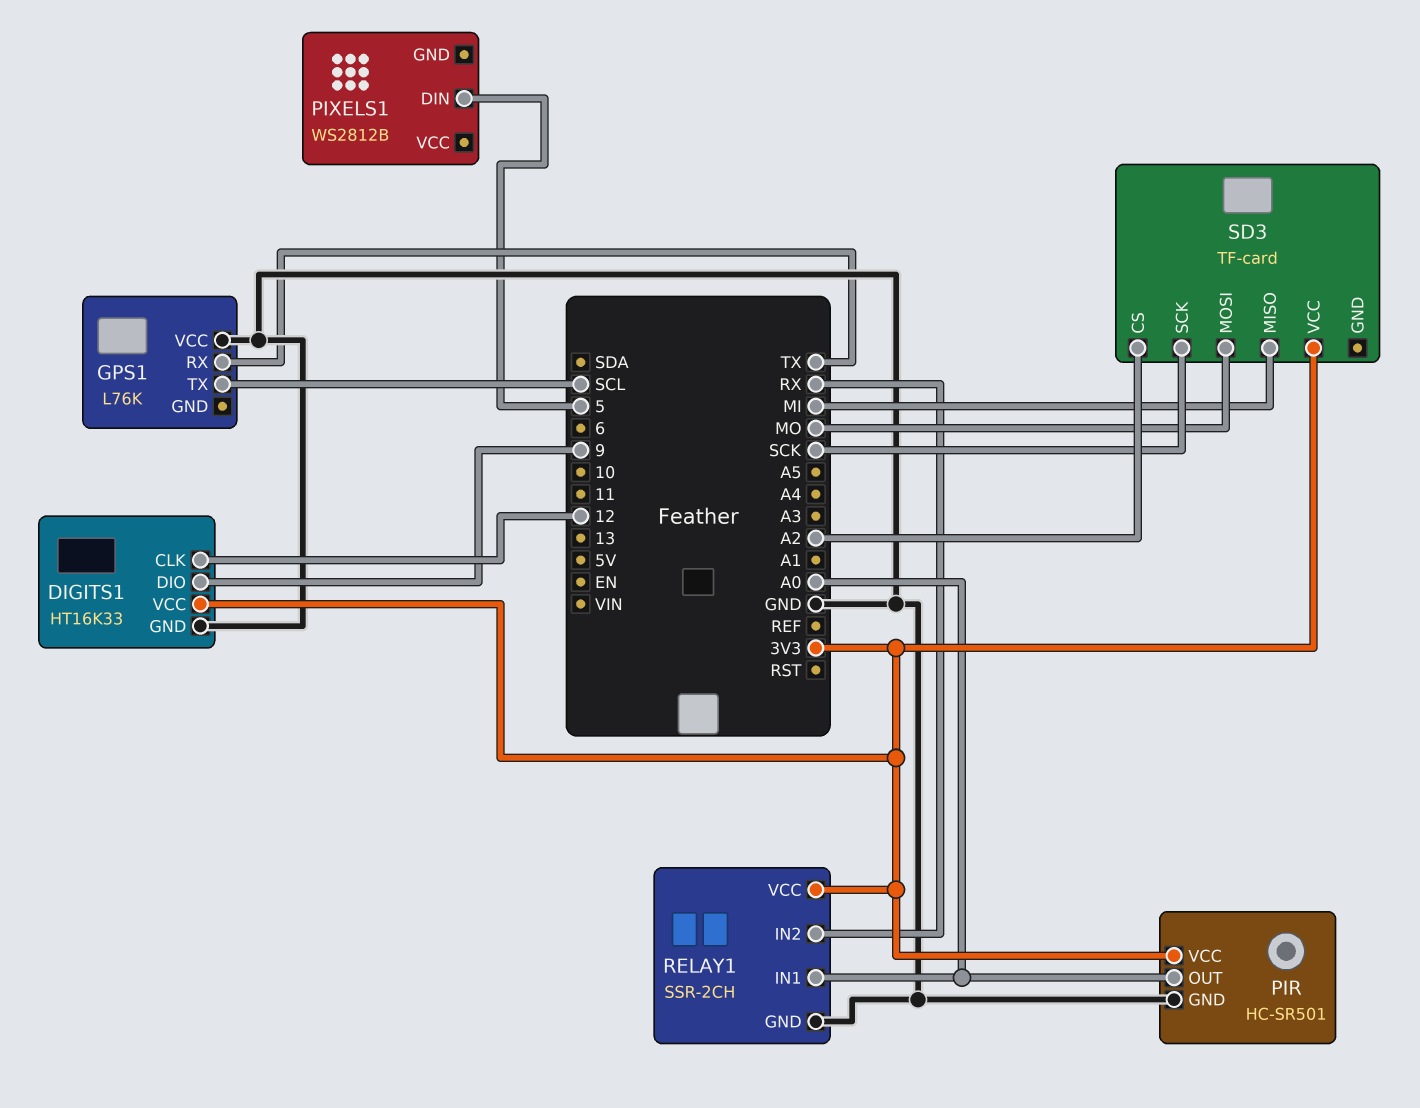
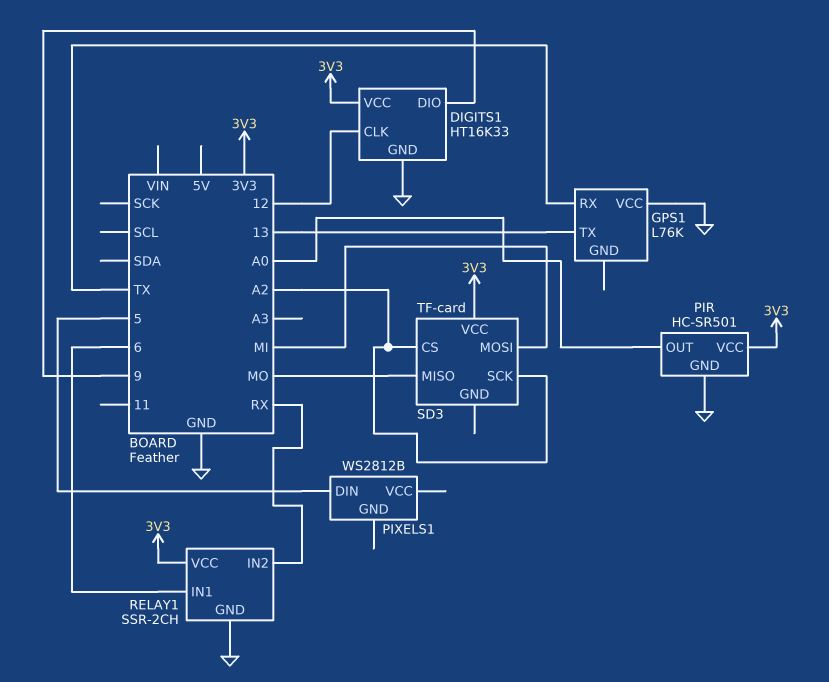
GPS1 pin TX: SCL -> 13
RELAY1 pin IN1: A0 -> 6
SD3 pin MISO: MI -> MO
SD3 pin MOSI: MO -> MI
SD3 pin SCK: SCK -> A2

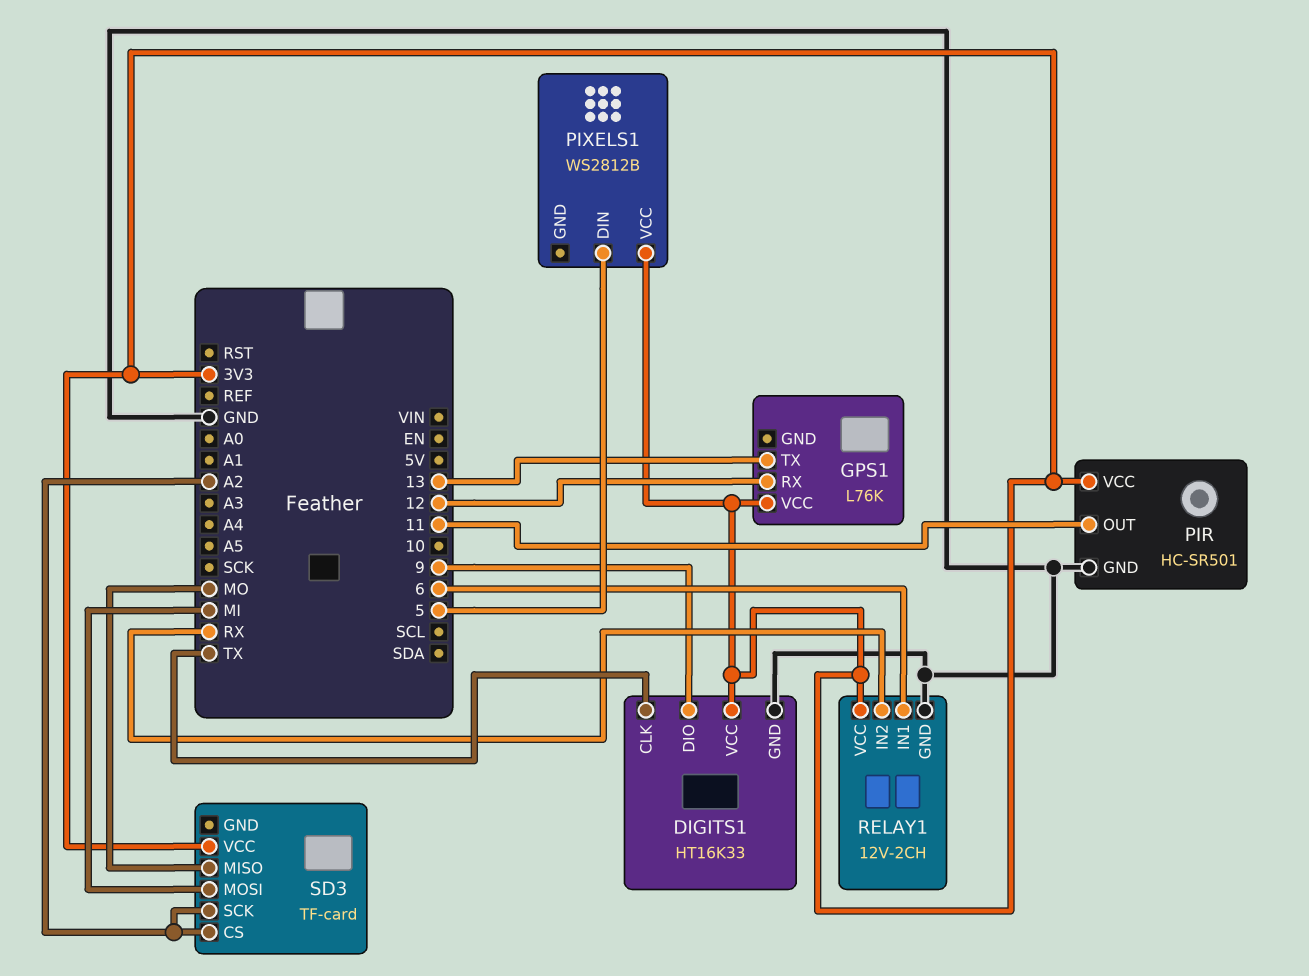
DIGITS1 pin CLK: 12 -> TX
GPS1 pin RX: TX -> 12
GPS1 pin VCC: GND -> 3V3
PIR pin OUT: A0 -> 11
PIXELS1 pin VCC: none -> 3V3
RELAY1: SSR-2CH -> 12V-2CH

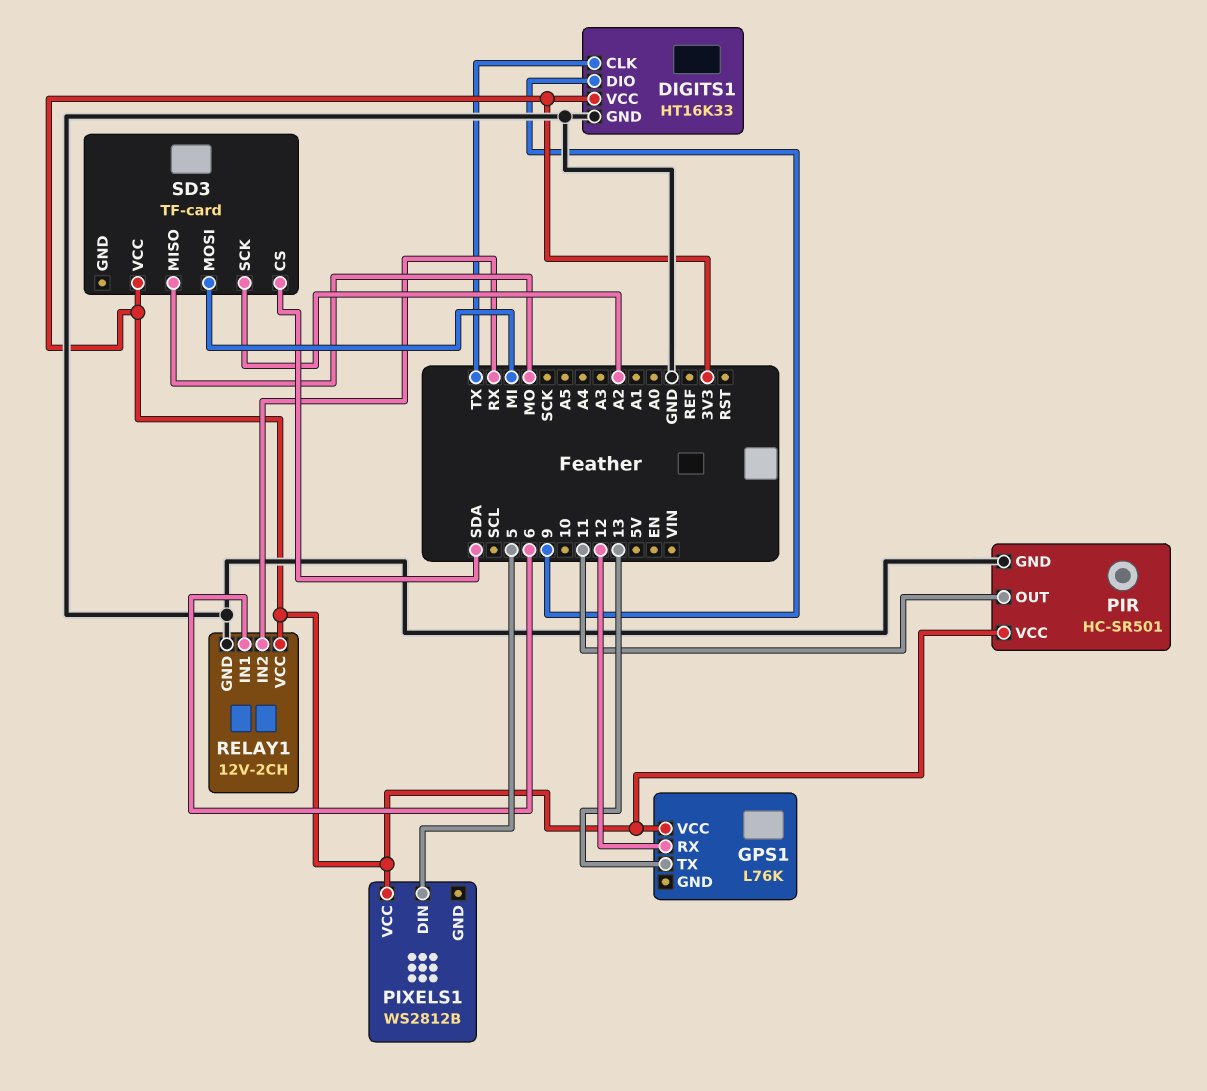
SD3 pin CS: A2 -> SDA

